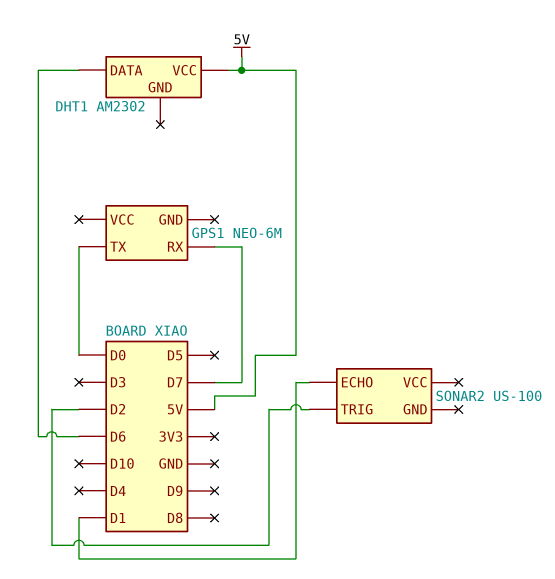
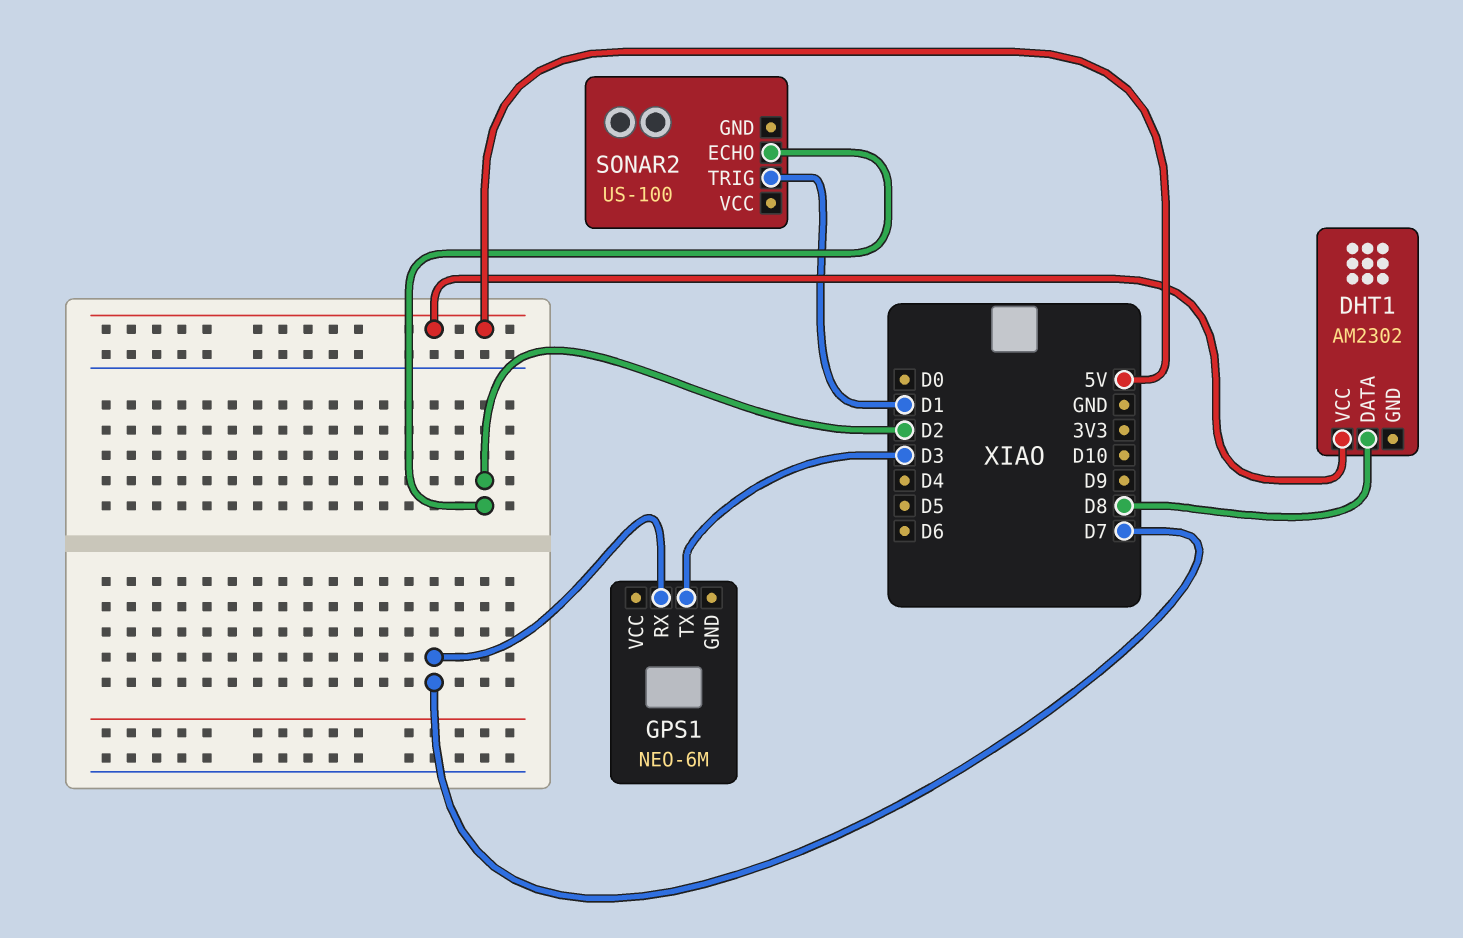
DHT1 pin DATA: D6 -> D8
GPS1 pin TX: D0 -> D3
SONAR2 pin ECHO: D1 -> D2
SONAR2 pin TRIG: D2 -> D1

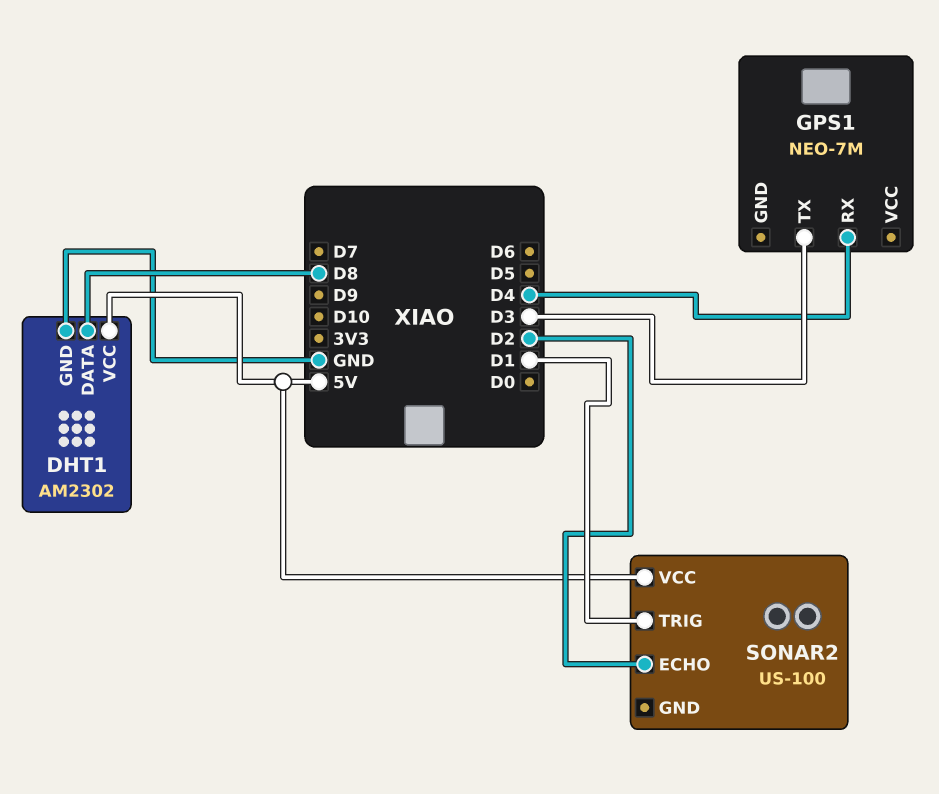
DHT1 pin GND: none -> GND
GPS1: NEO-6M -> NEO-7M
GPS1 pin RX: D7 -> D4
SONAR2 pin VCC: none -> 5V

